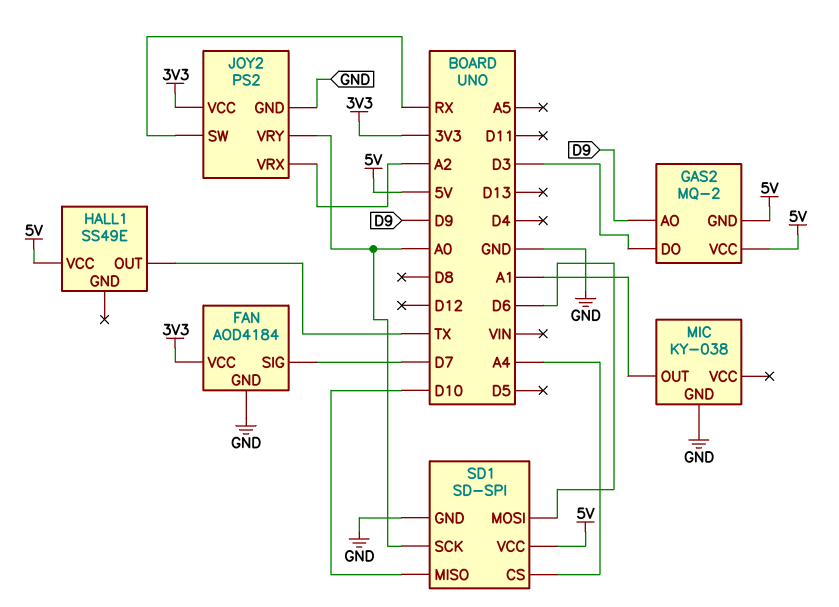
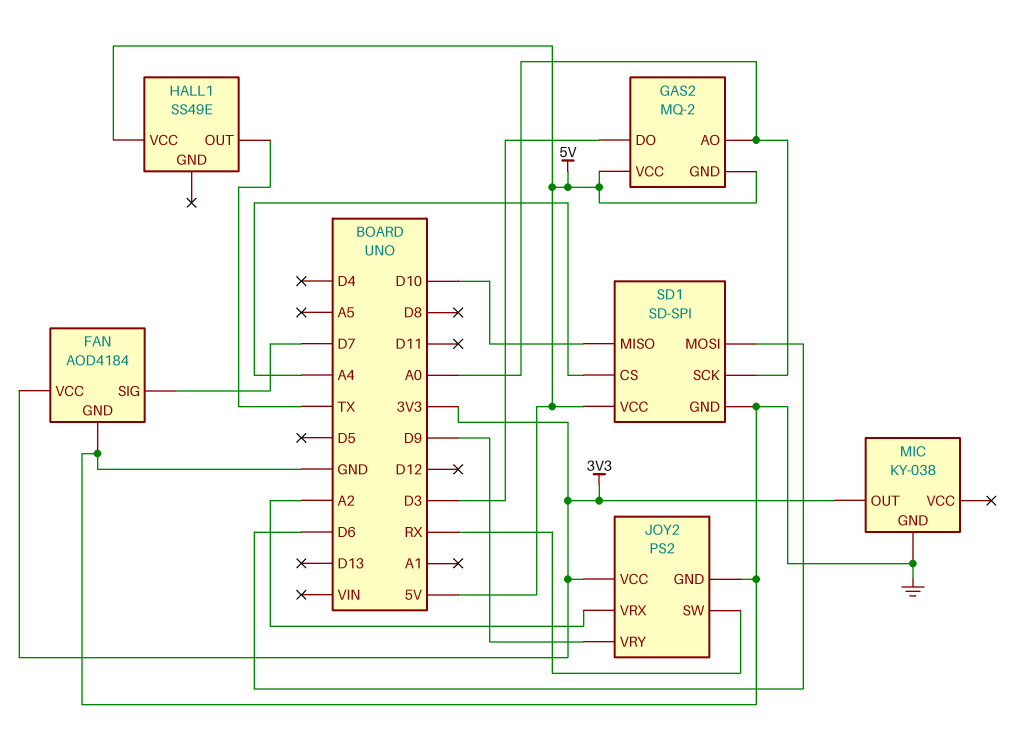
GAS2 pin AO: D9 -> A0
JOY2 pin VRY: A0 -> D9
MIC pin OUT: A1 -> 3V3

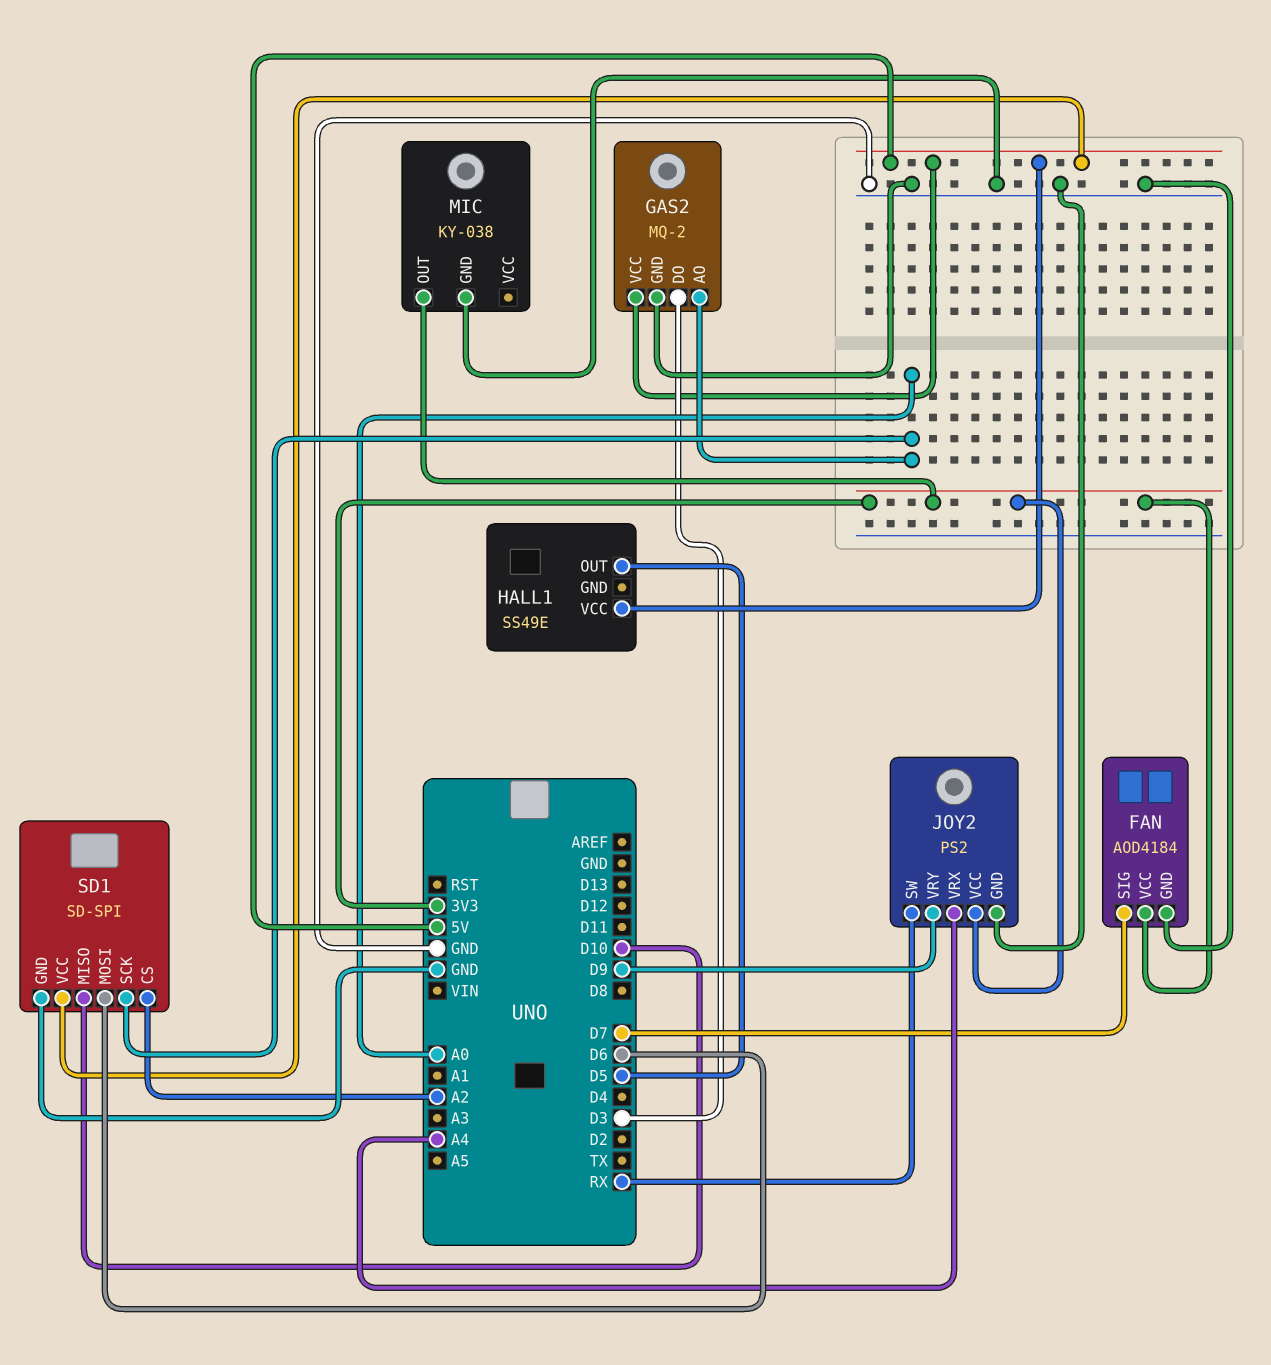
GAS2 pin GND: 5V -> GND
HALL1 pin OUT: TX -> D5
JOY2 pin VRX: A2 -> A4
SD1 pin CS: A4 -> A2

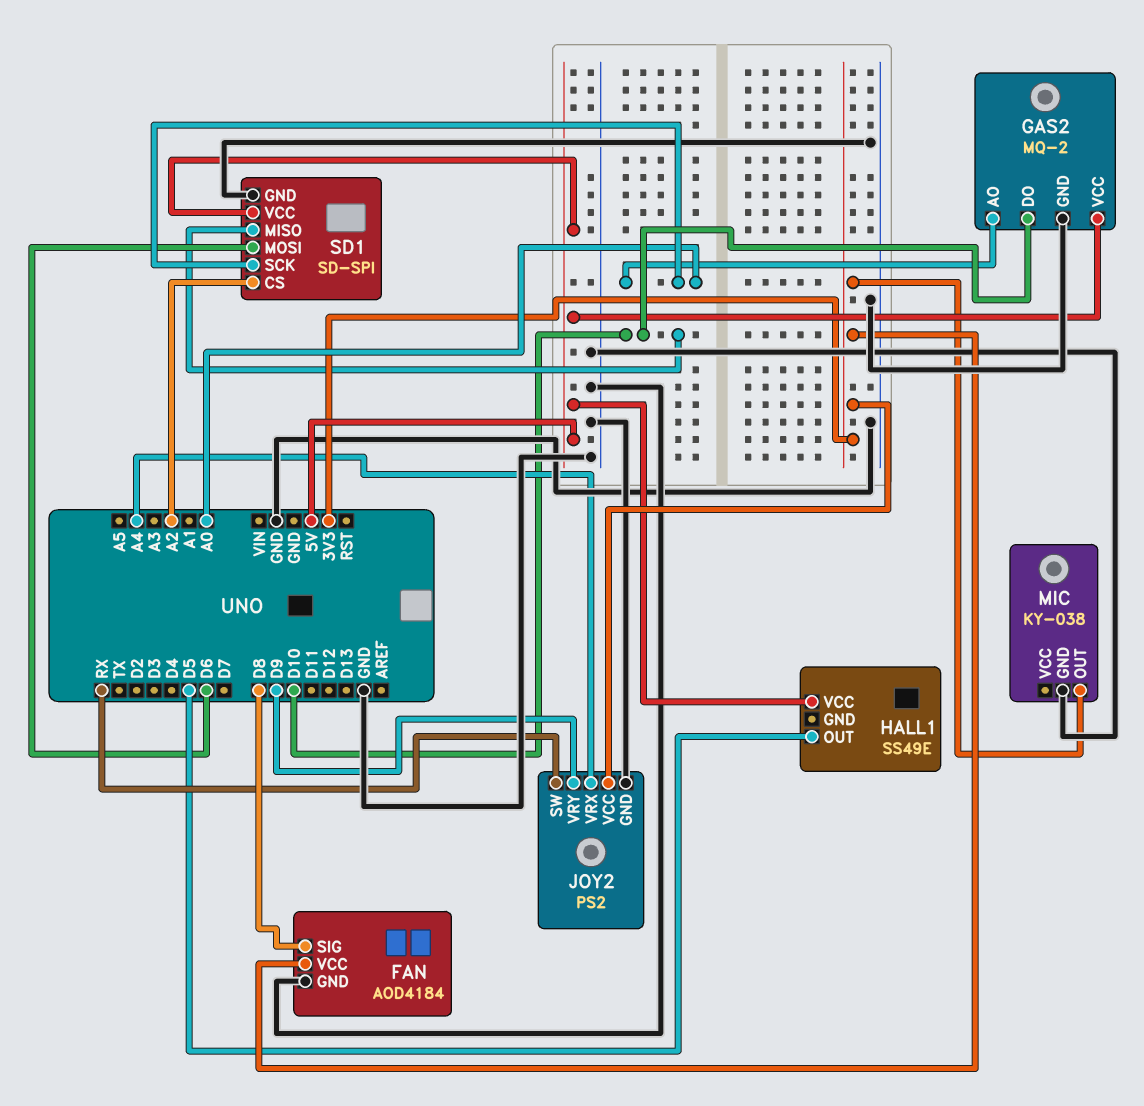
FAN pin SIG: D7 -> D8
GAS2 pin DO: D3 -> D10

